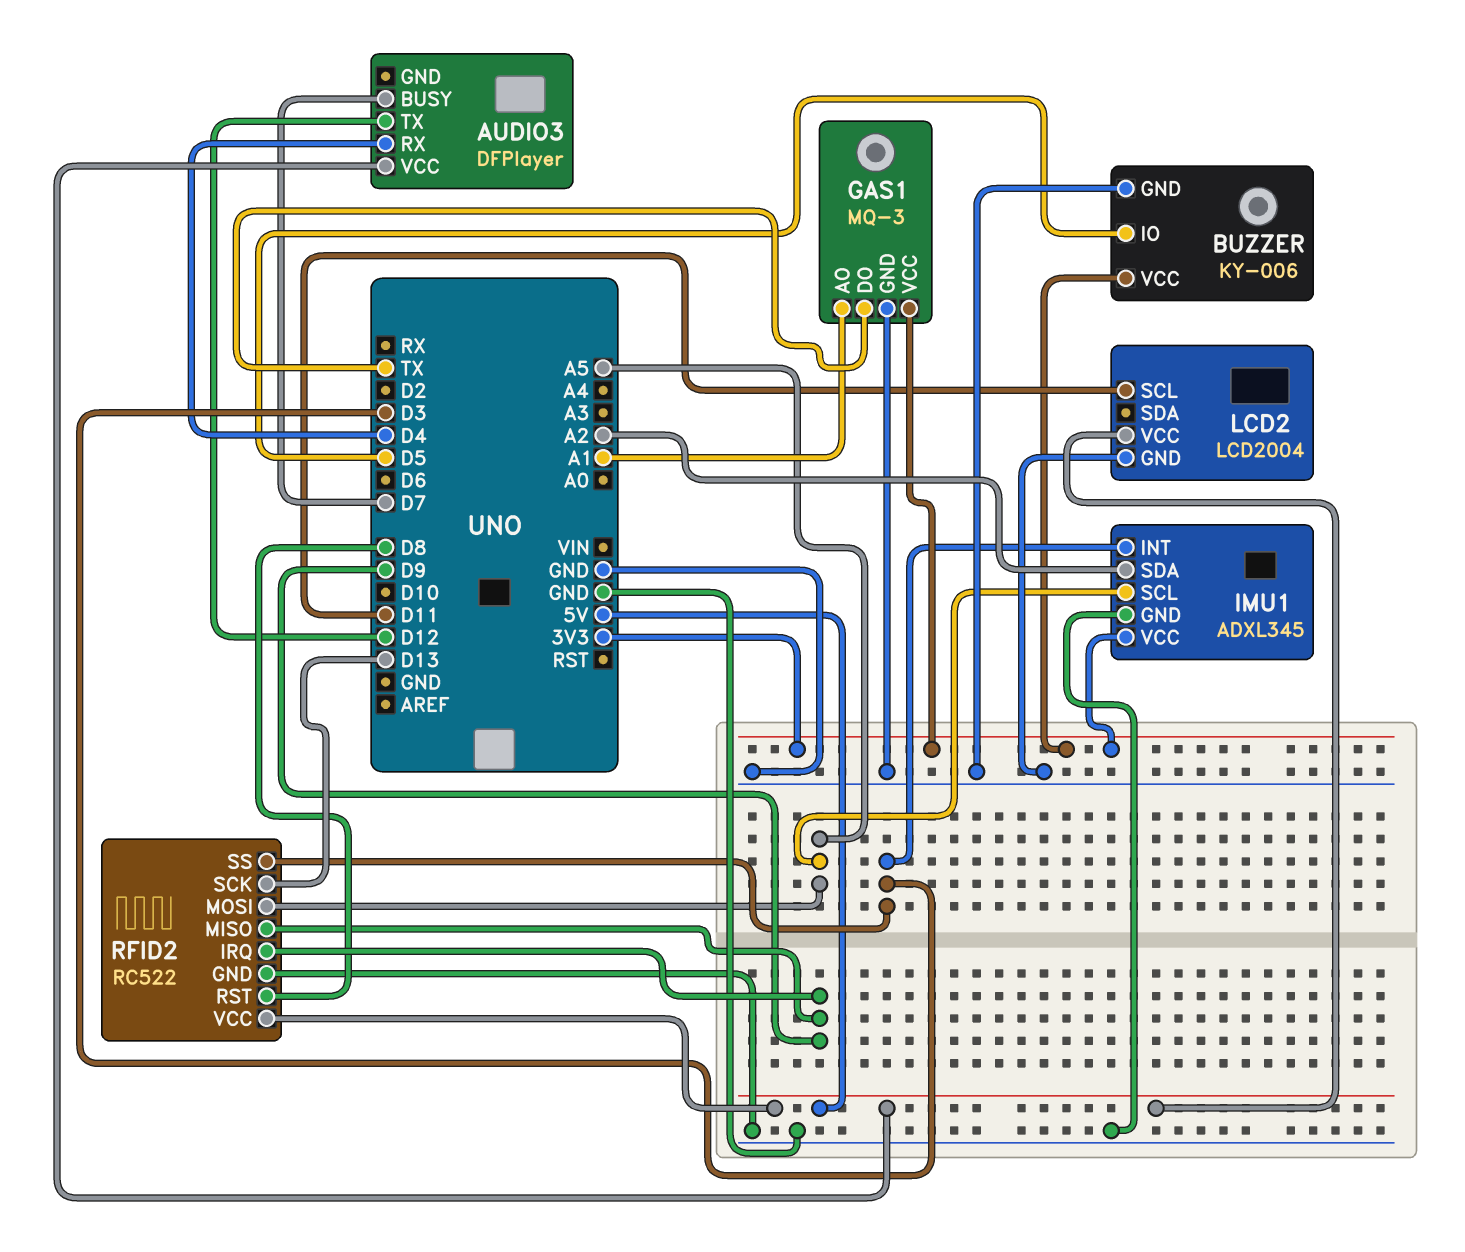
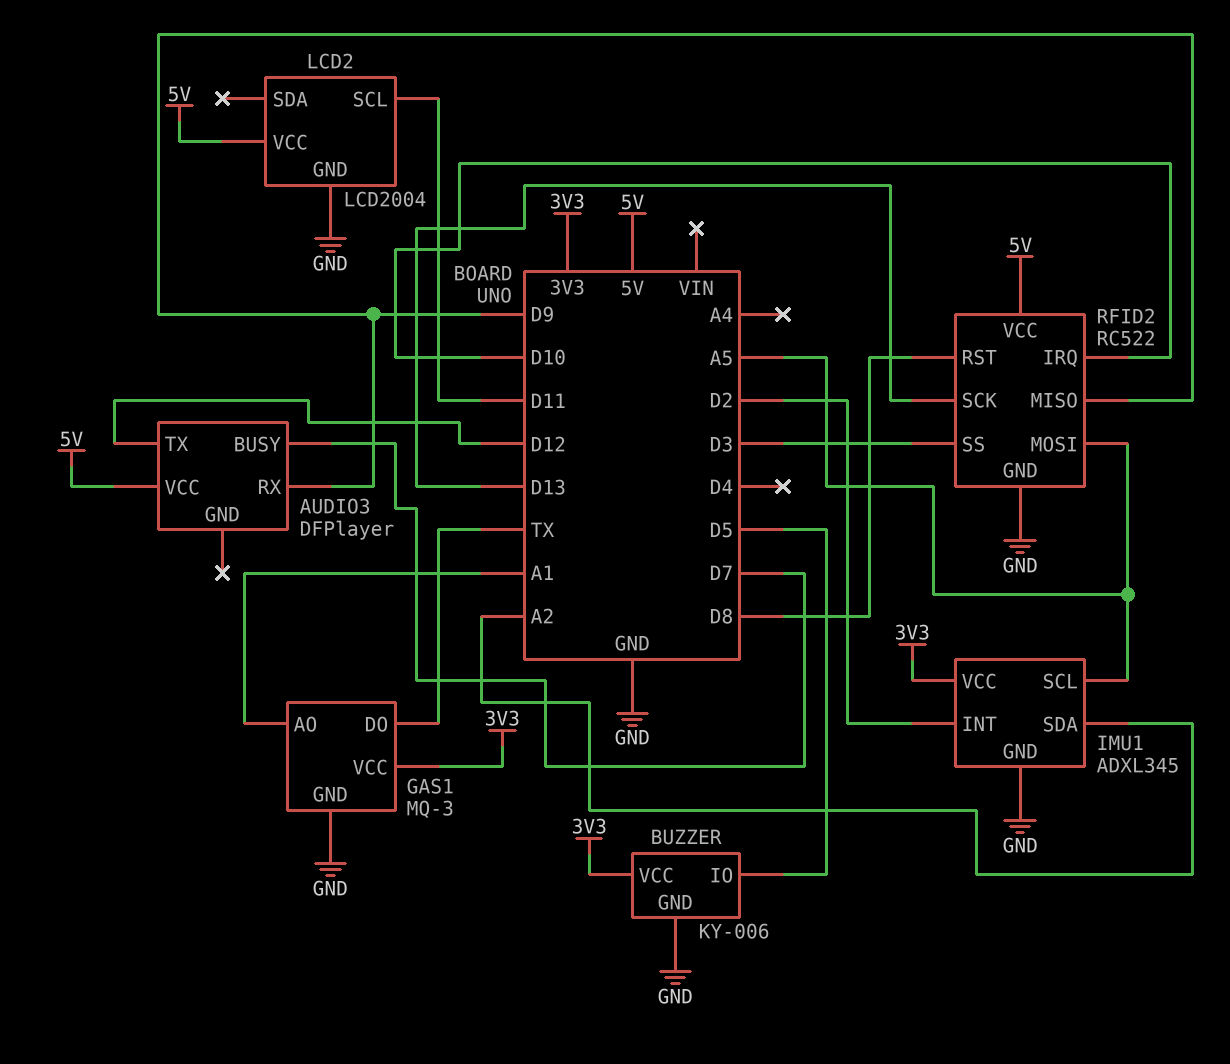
AUDIO3 pin RX: D4 -> D9
IMU1 pin INT: D3 -> D2
RFID2 pin IRQ: D9 -> D10

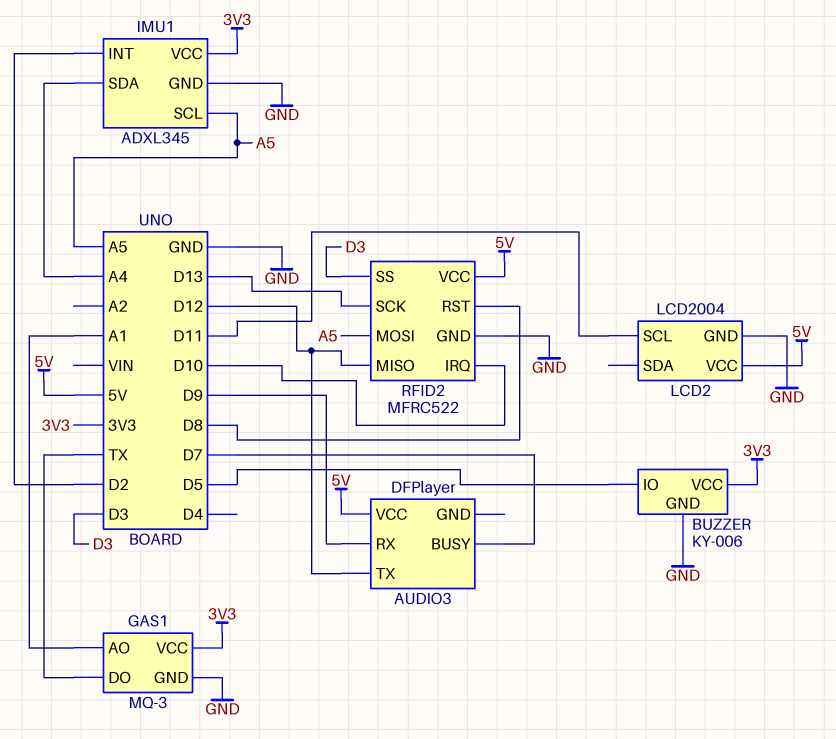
IMU1 pin SDA: A2 -> A4
RFID2: RC522 -> MFRC522
RFID2 pin MISO: D9 -> D12

